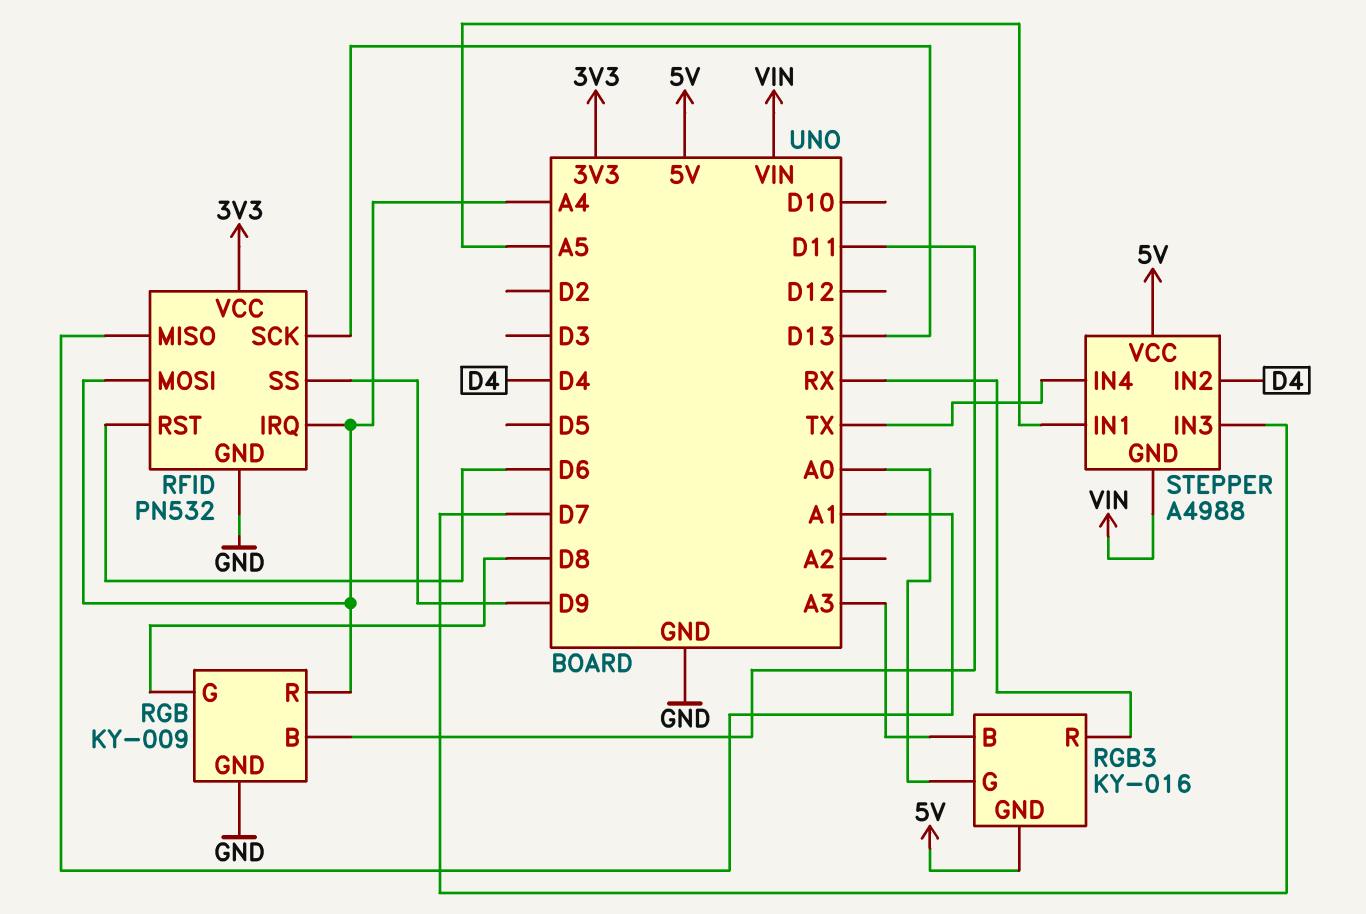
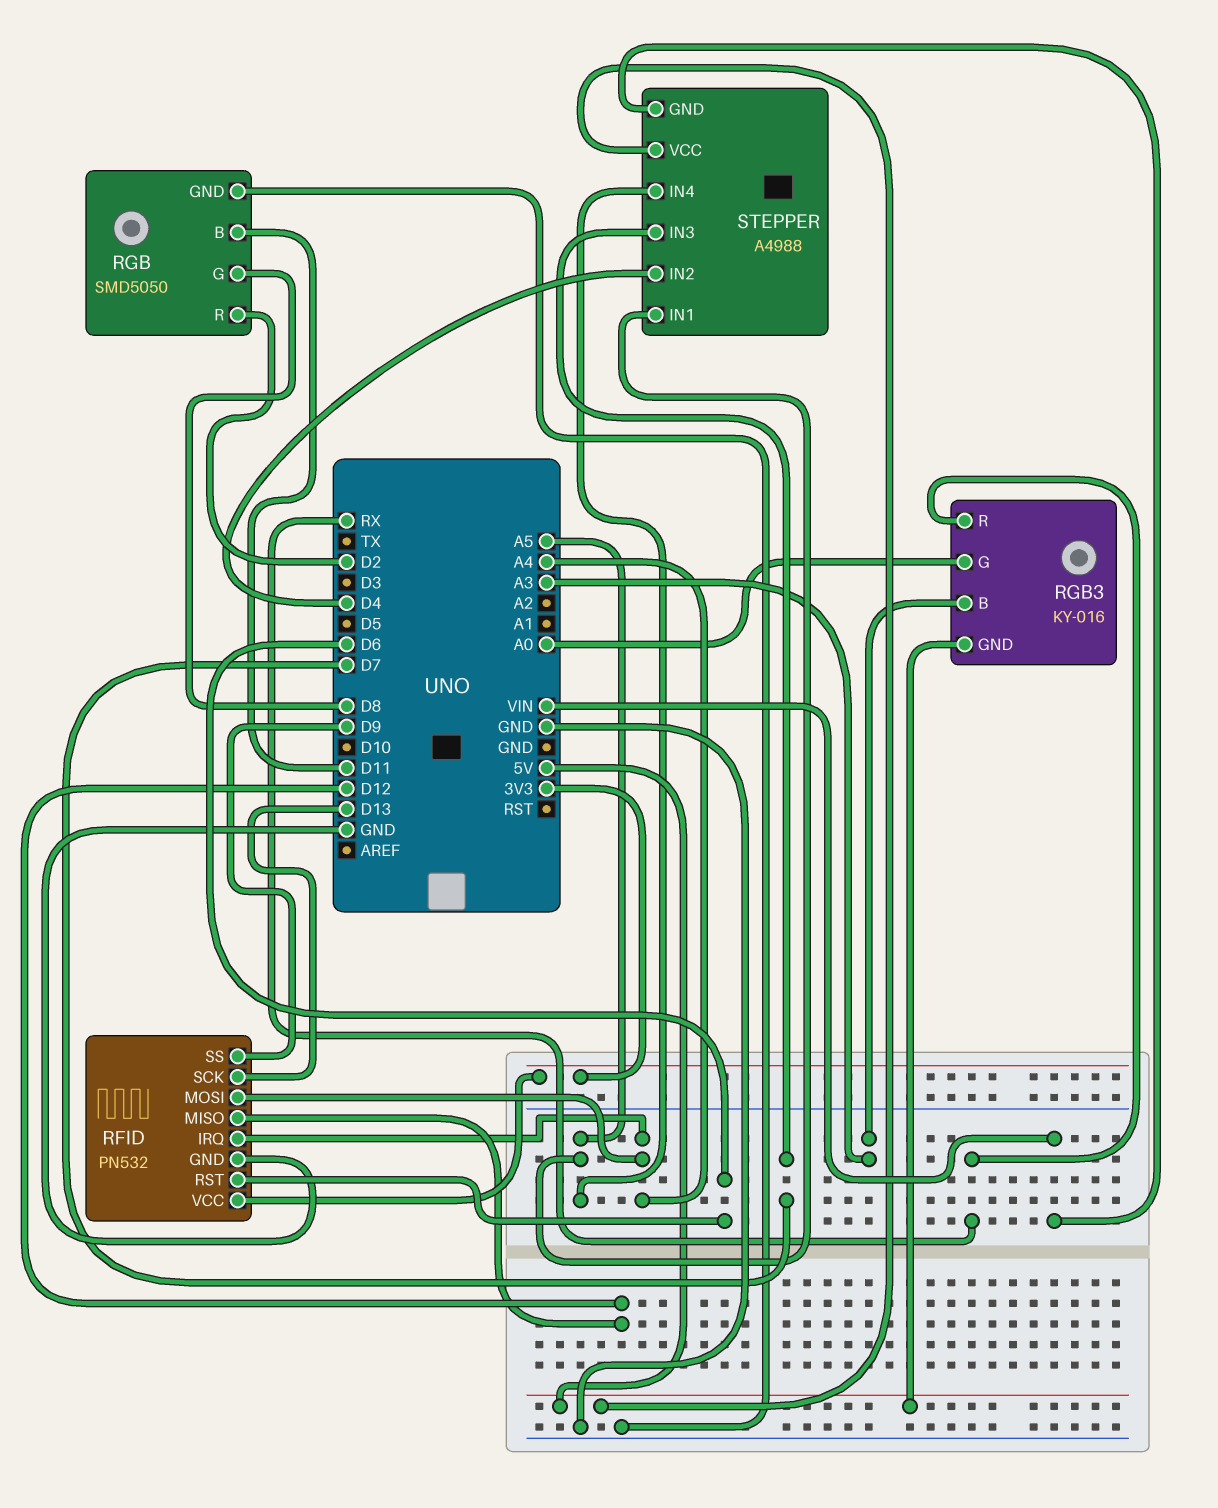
RFID pin MISO: A1 -> D12
RGB: KY-009 -> SMD5050
RGB pin R: A4 -> D2
STEPPER pin IN4: TX -> A5

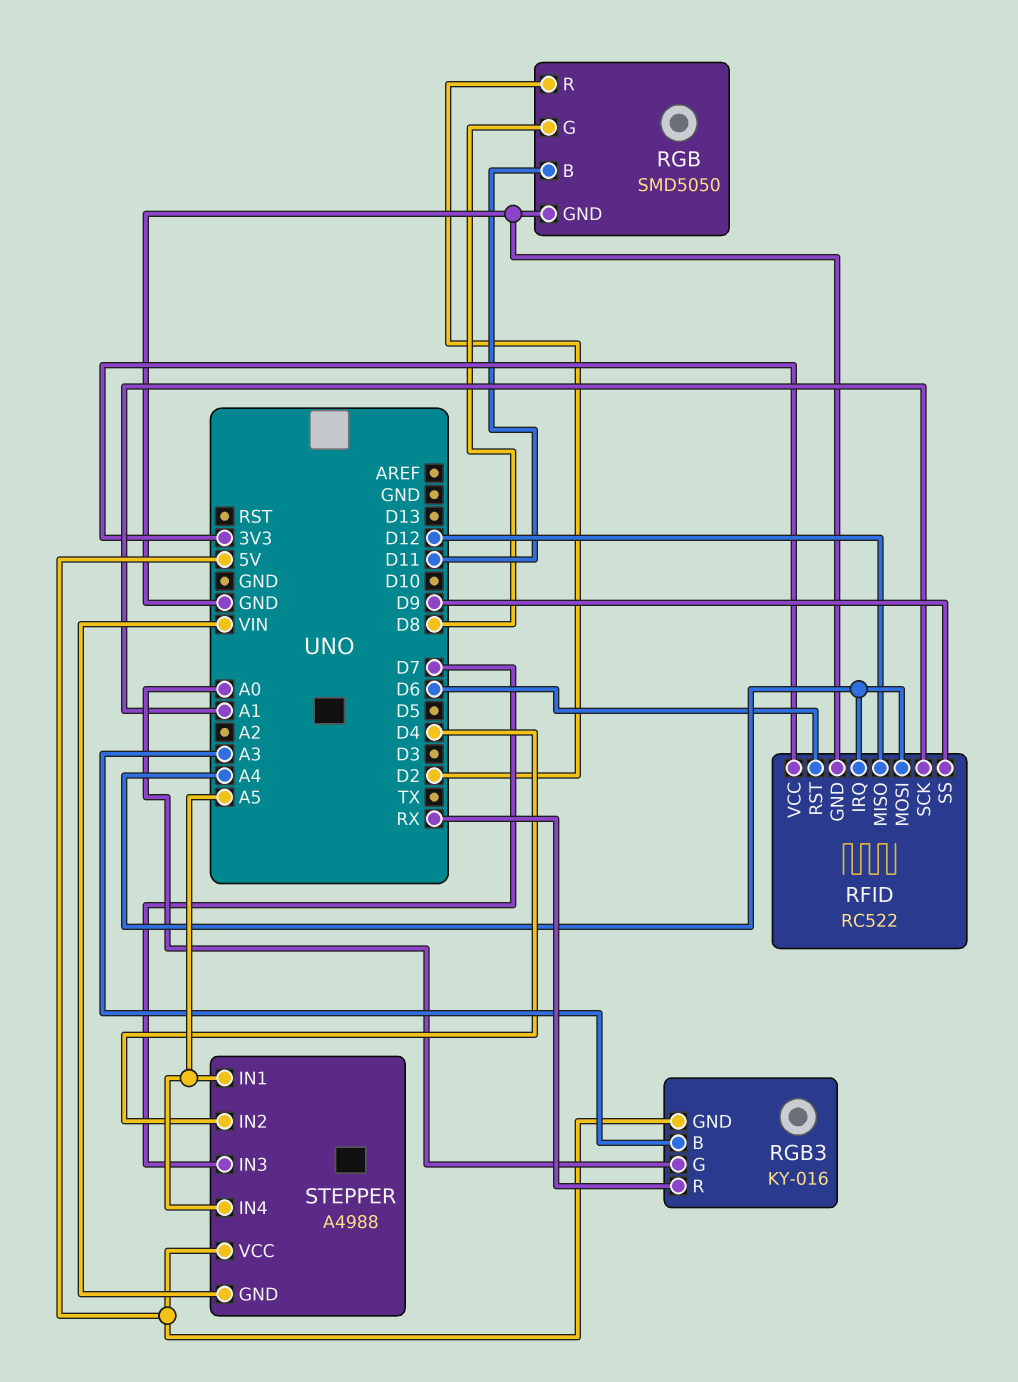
RFID: PN532 -> RC522
RFID pin SCK: D13 -> A1

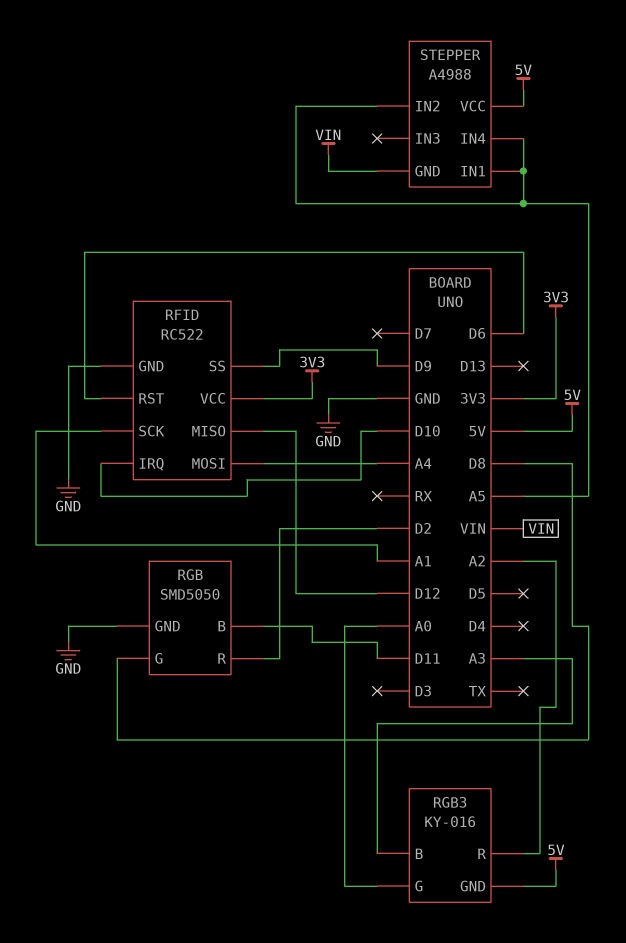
RFID pin IRQ: A4 -> D10
RGB3 pin R: RX -> A2
STEPPER pin IN2: D4 -> A5
STEPPER pin IN3: D7 -> none

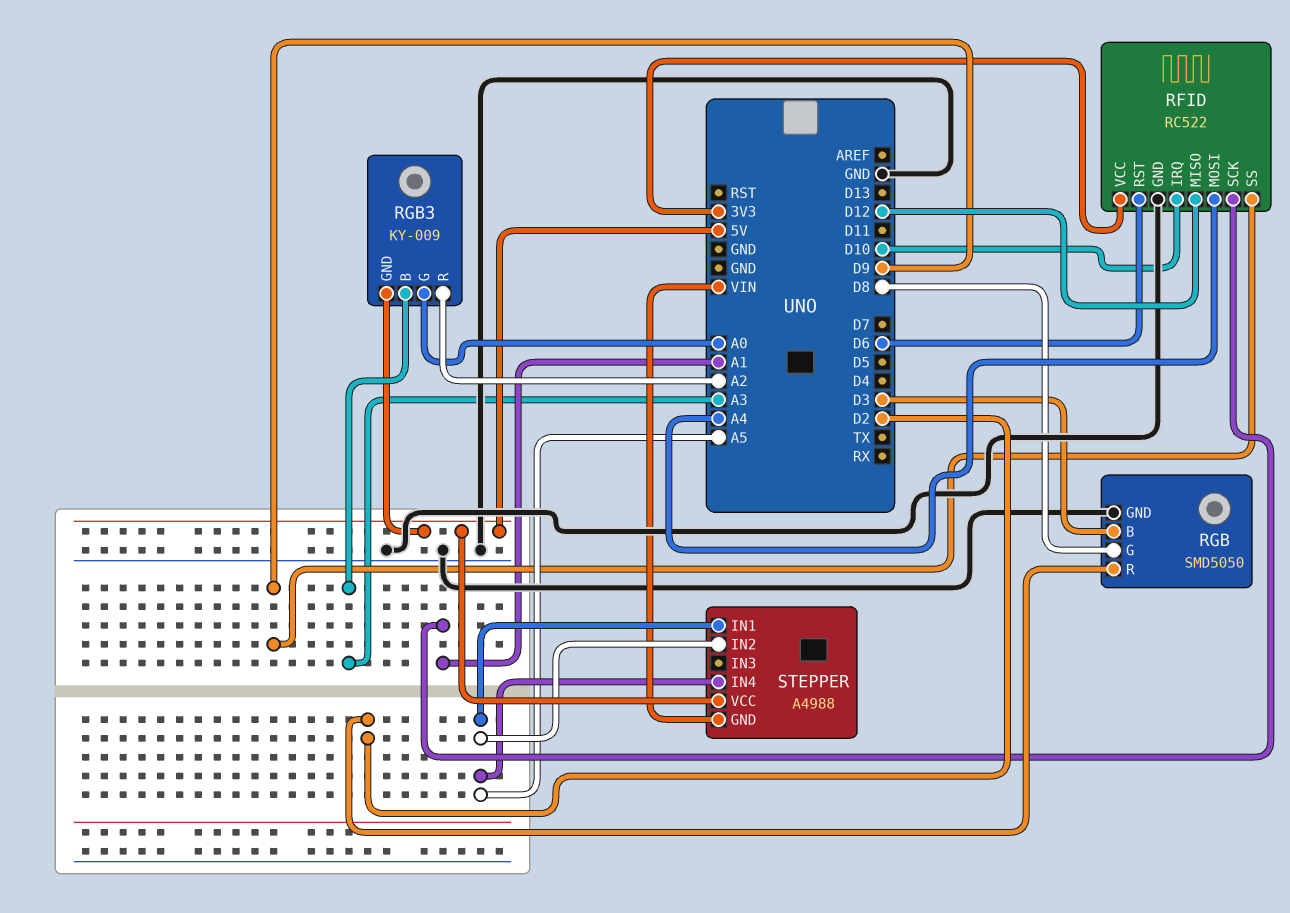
RGB pin B: D11 -> D3
RGB3: KY-016 -> KY-009

